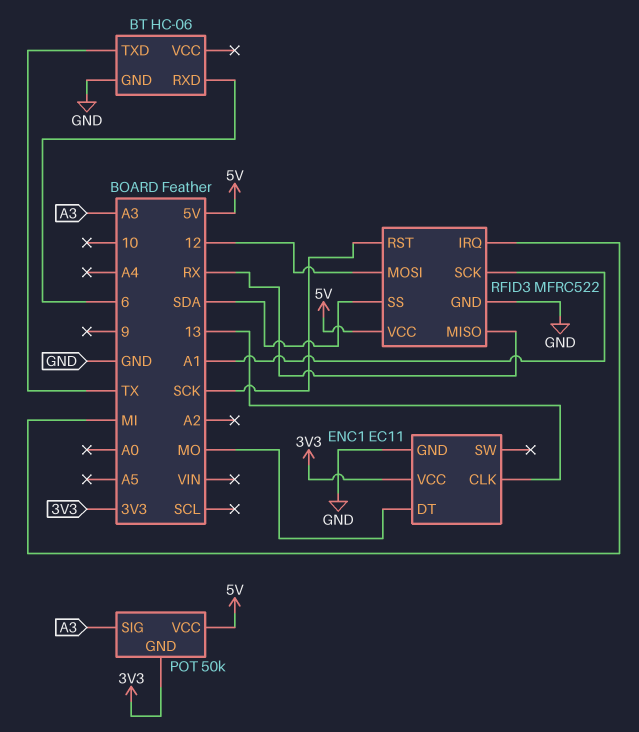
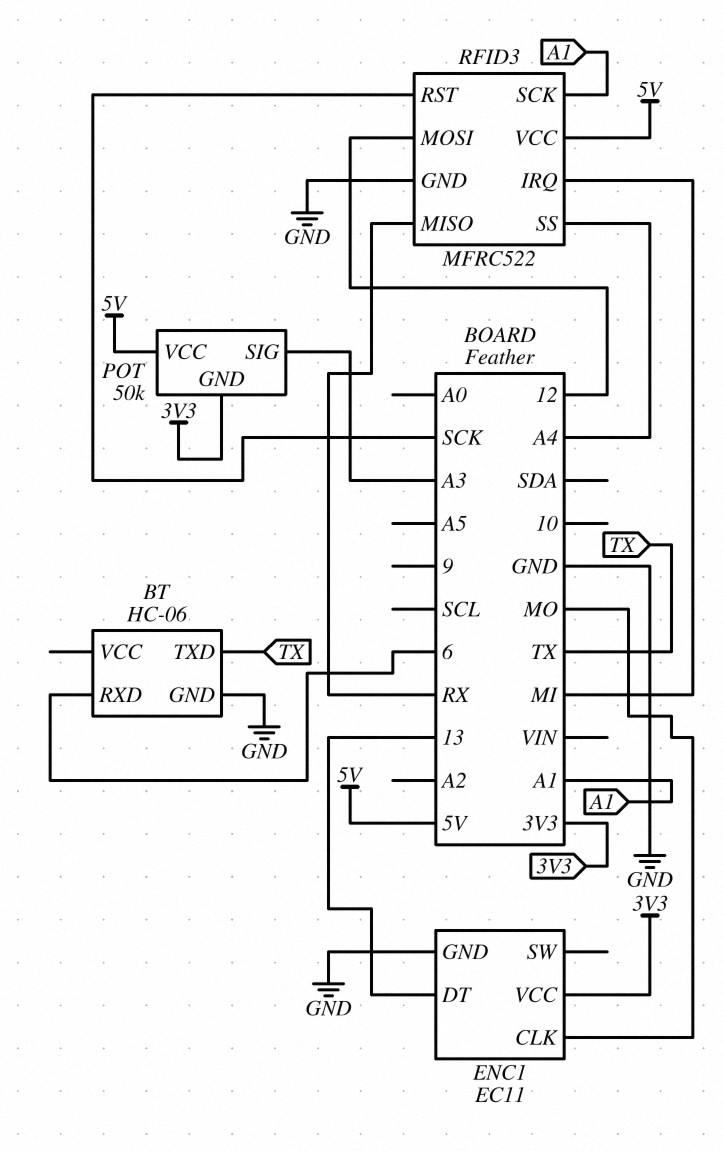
ENC1 pin CLK: 13 -> MO
ENC1 pin DT: MO -> 13
RFID3 pin SS: SDA -> A4

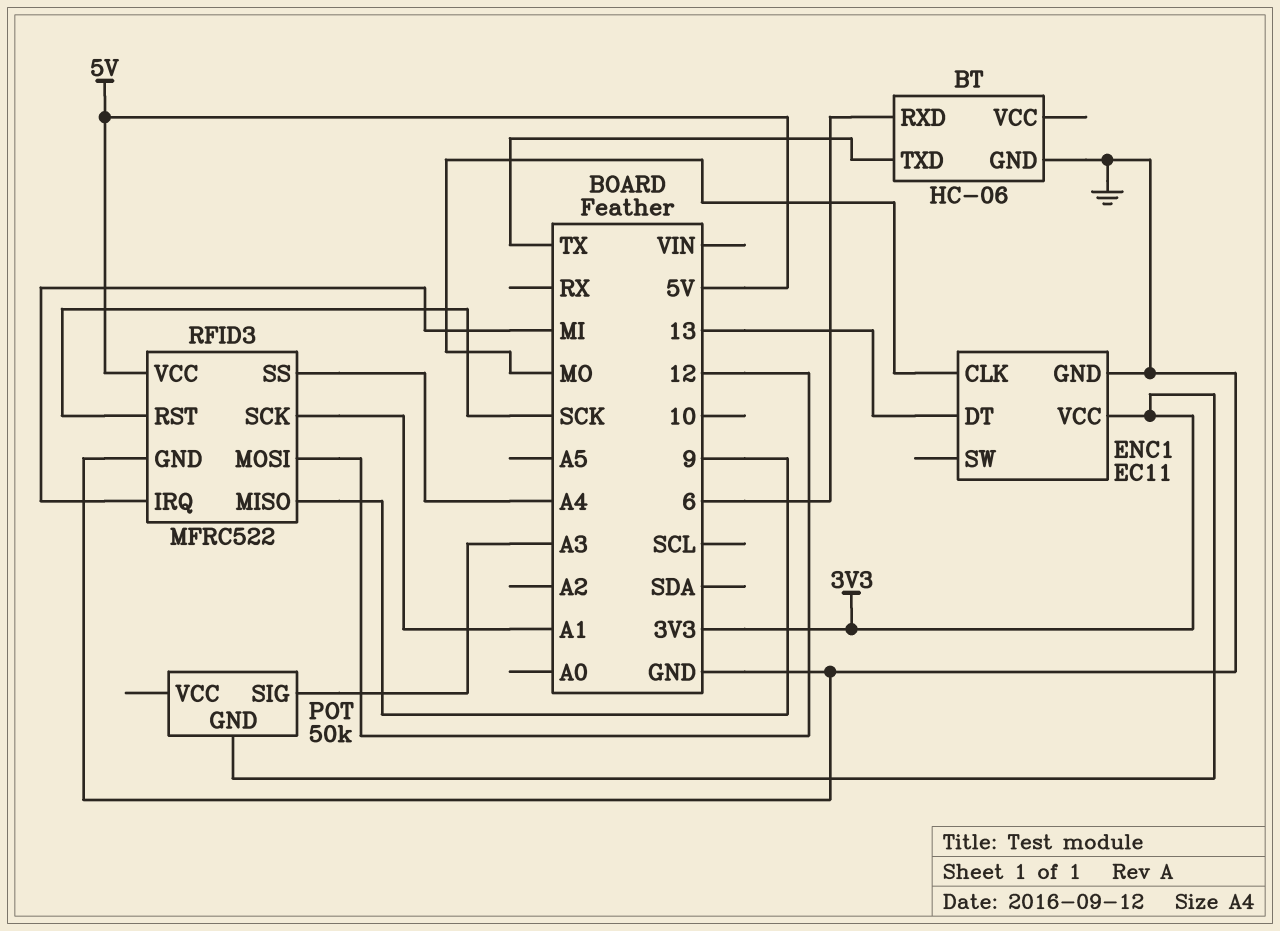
POT pin VCC: 5V -> none
RFID3 pin MISO: RX -> 9

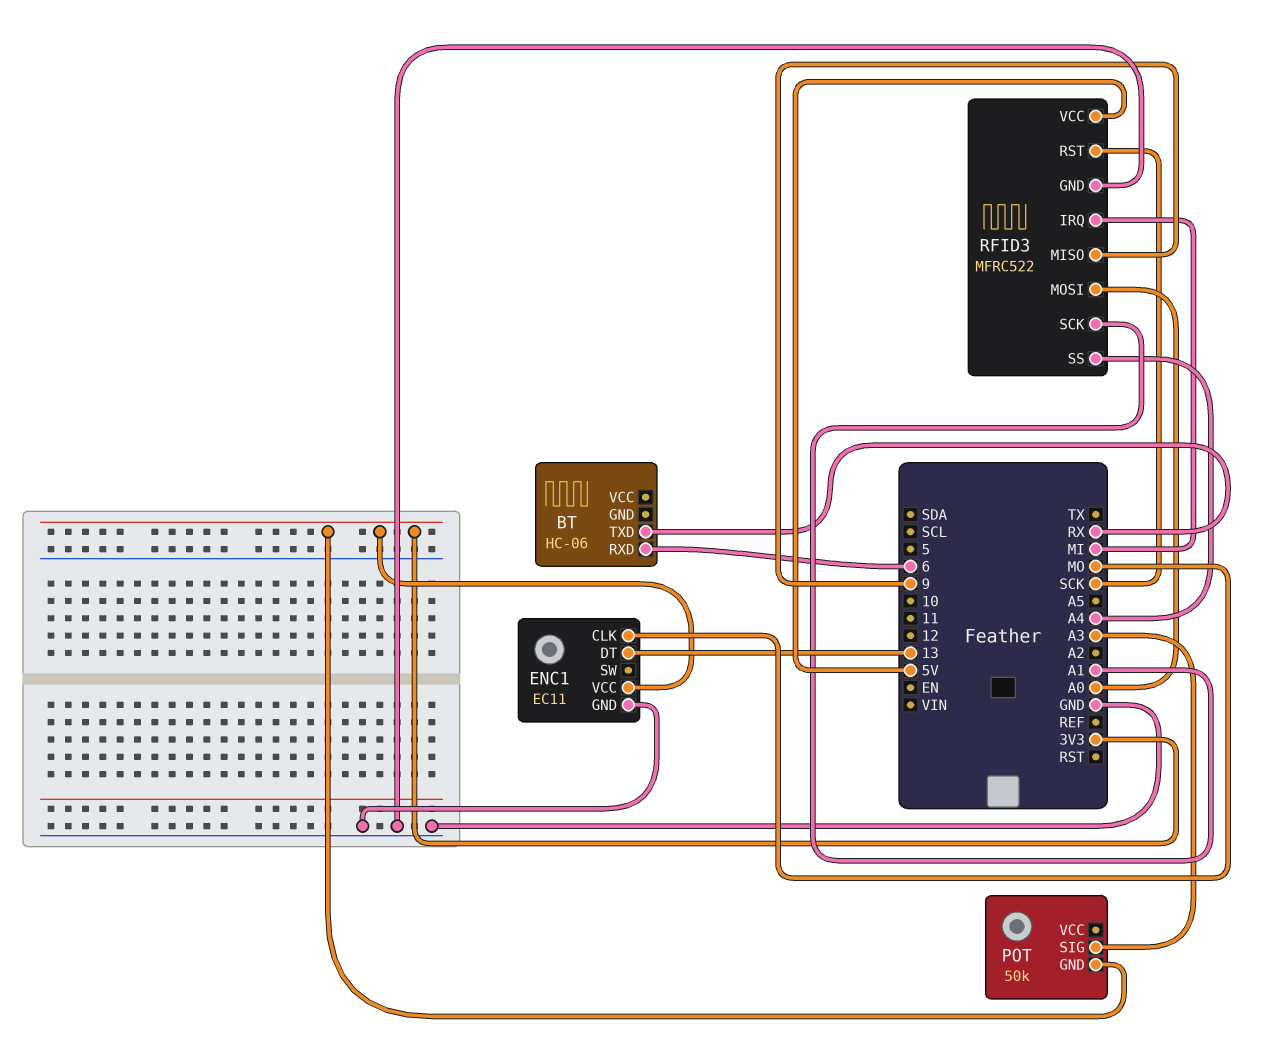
BT pin GND: GND -> none
BT pin TXD: TX -> RX
RFID3 pin MOSI: 12 -> A0

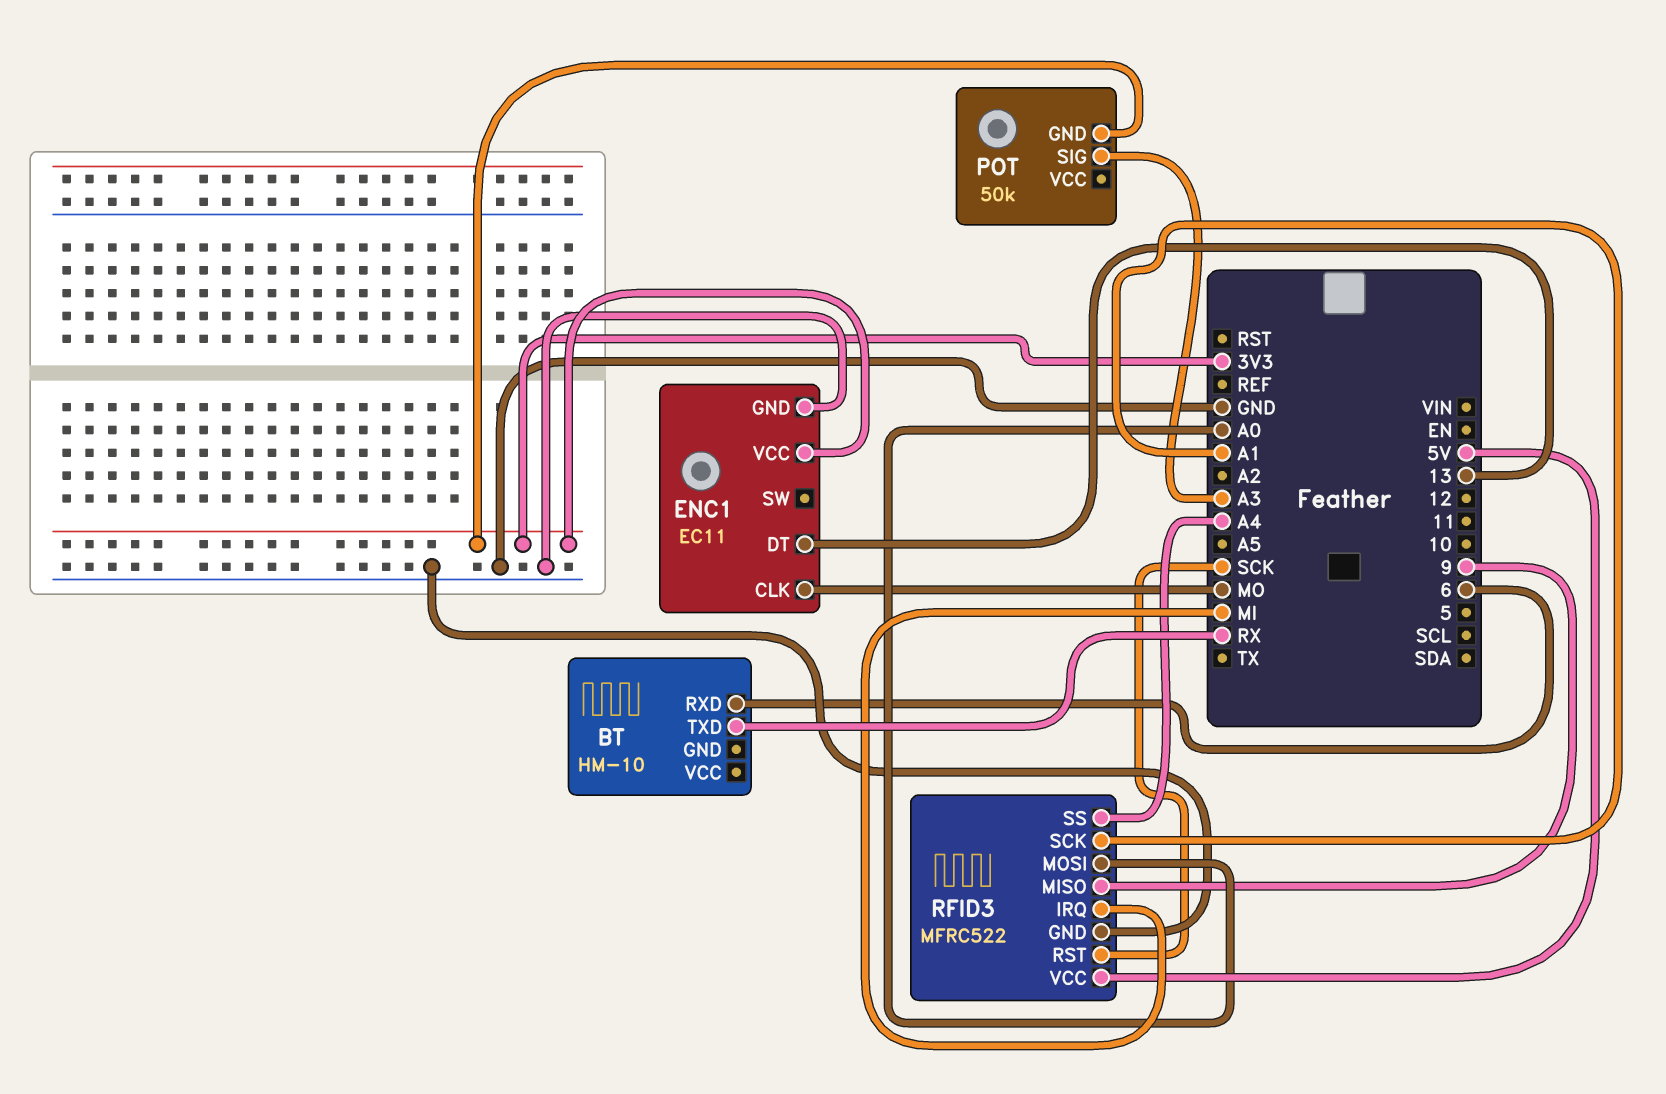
BT: HC-06 -> HM-10

